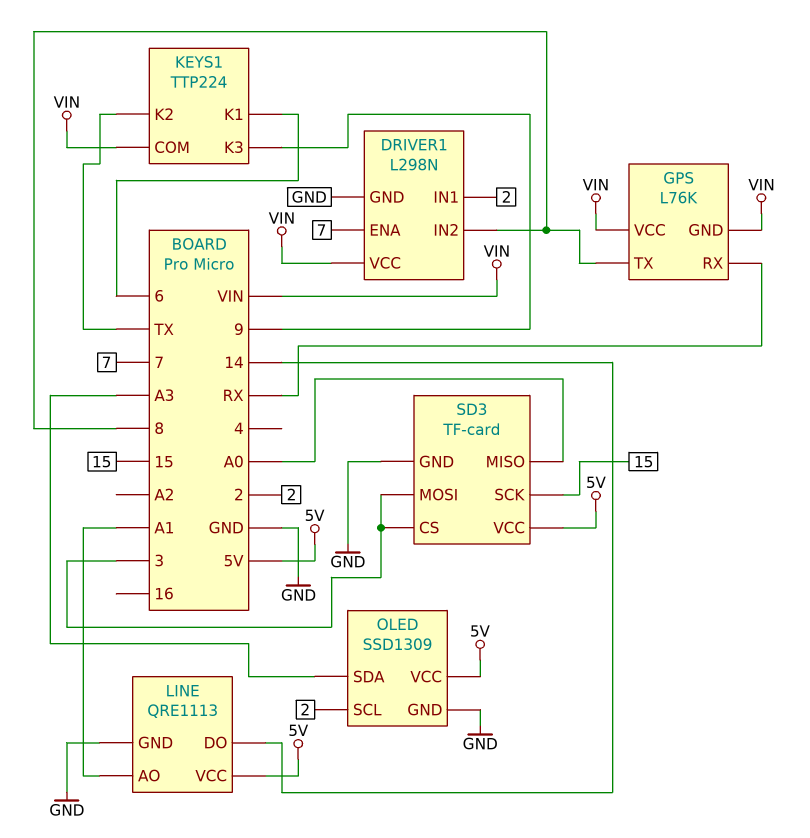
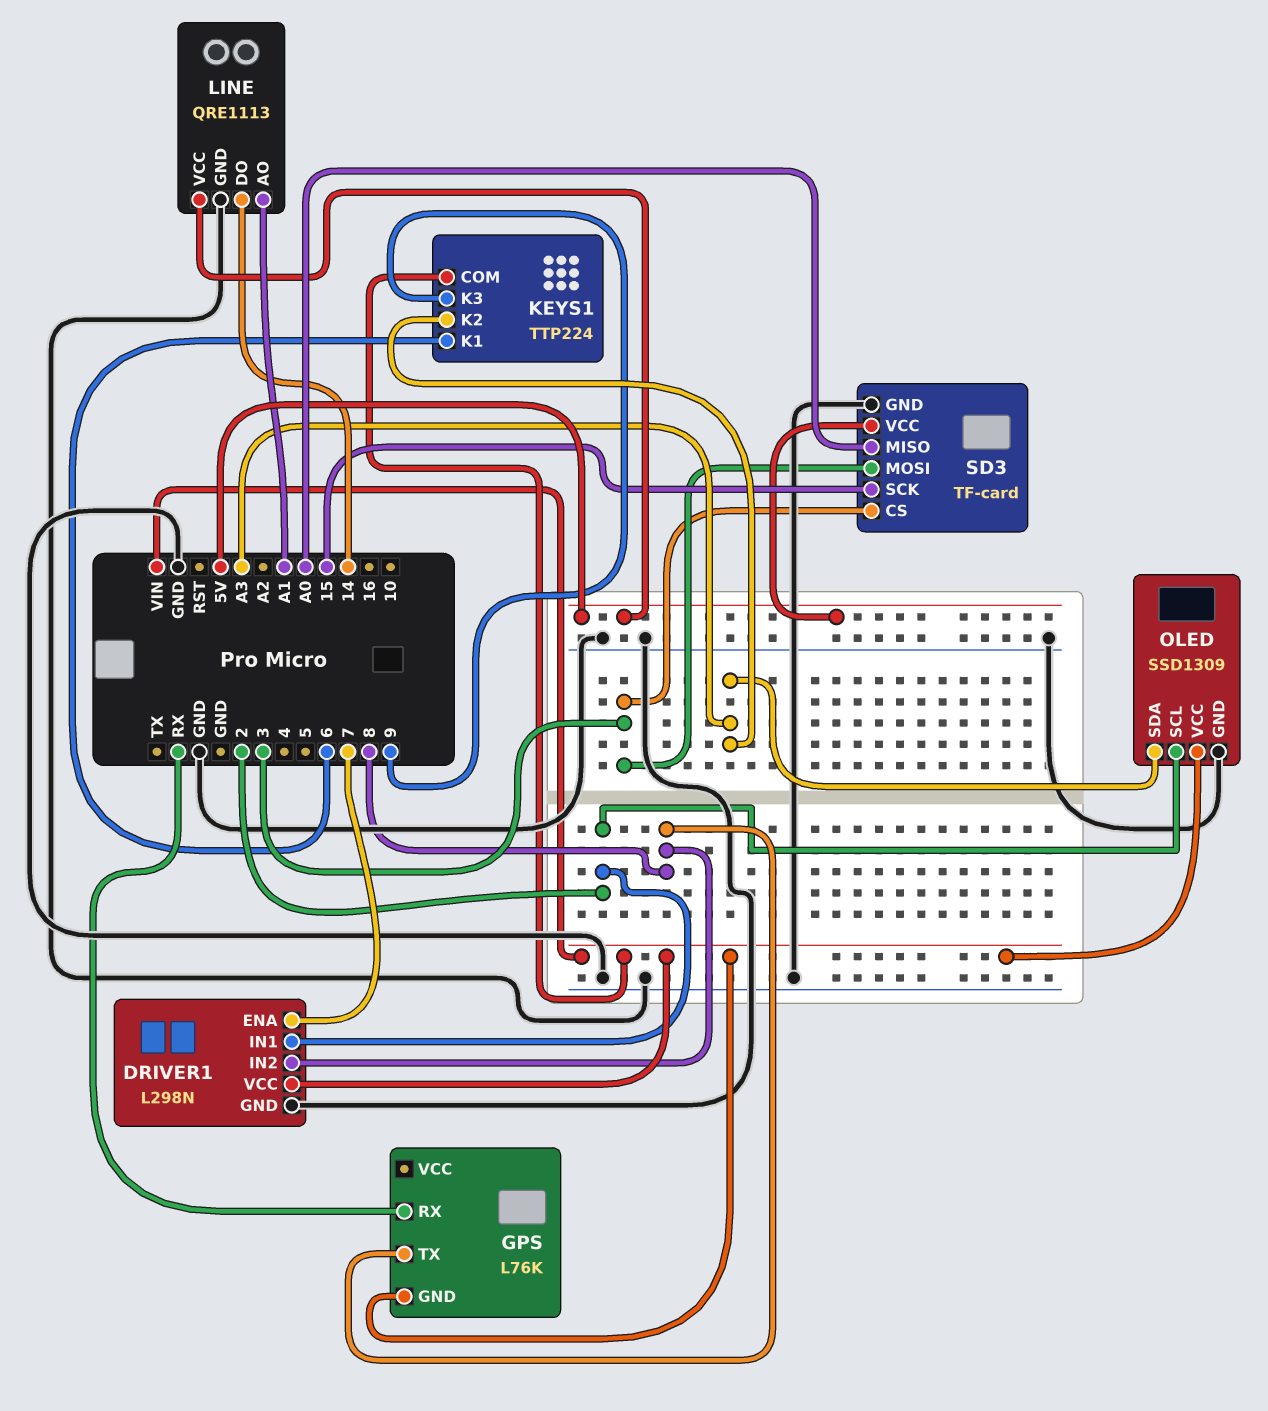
GPS pin VCC: VIN -> none
KEYS1 pin K2: TX -> A3
OLED pin VCC: 5V -> VIN

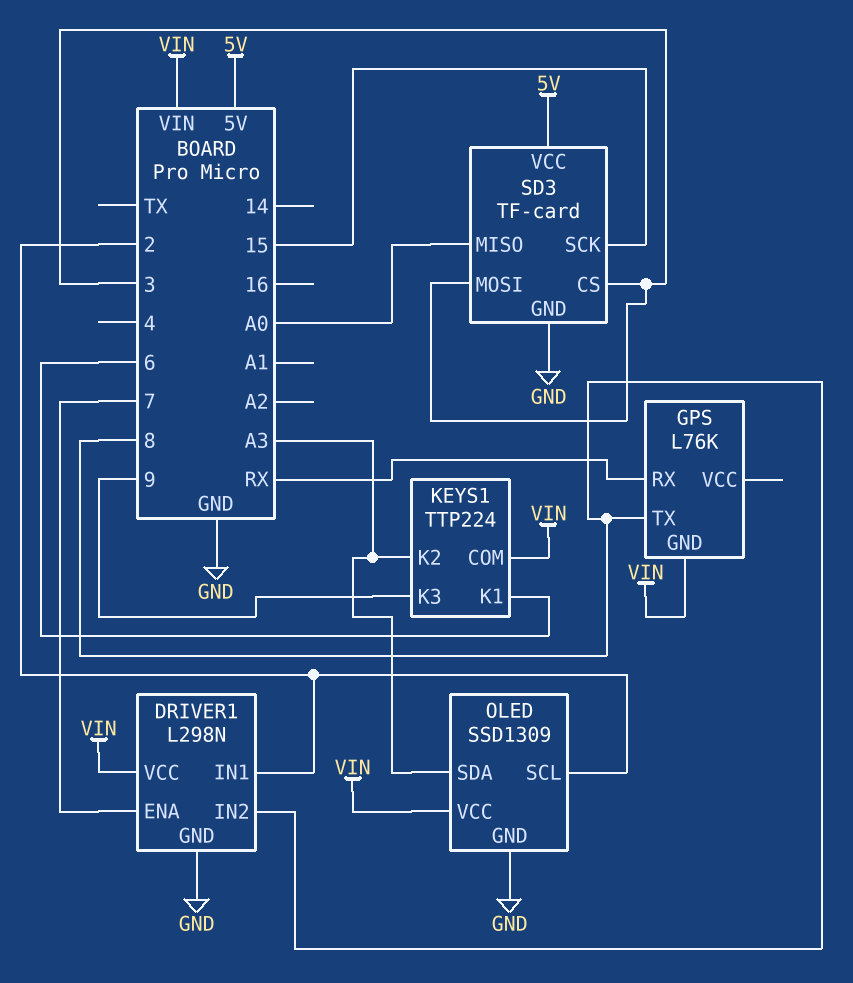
LINE: QRE1113 -> none
LINE pin AO: A1 -> none
LINE pin DO: 14 -> none
LINE pin GND: GND -> none
LINE pin VCC: 5V -> none

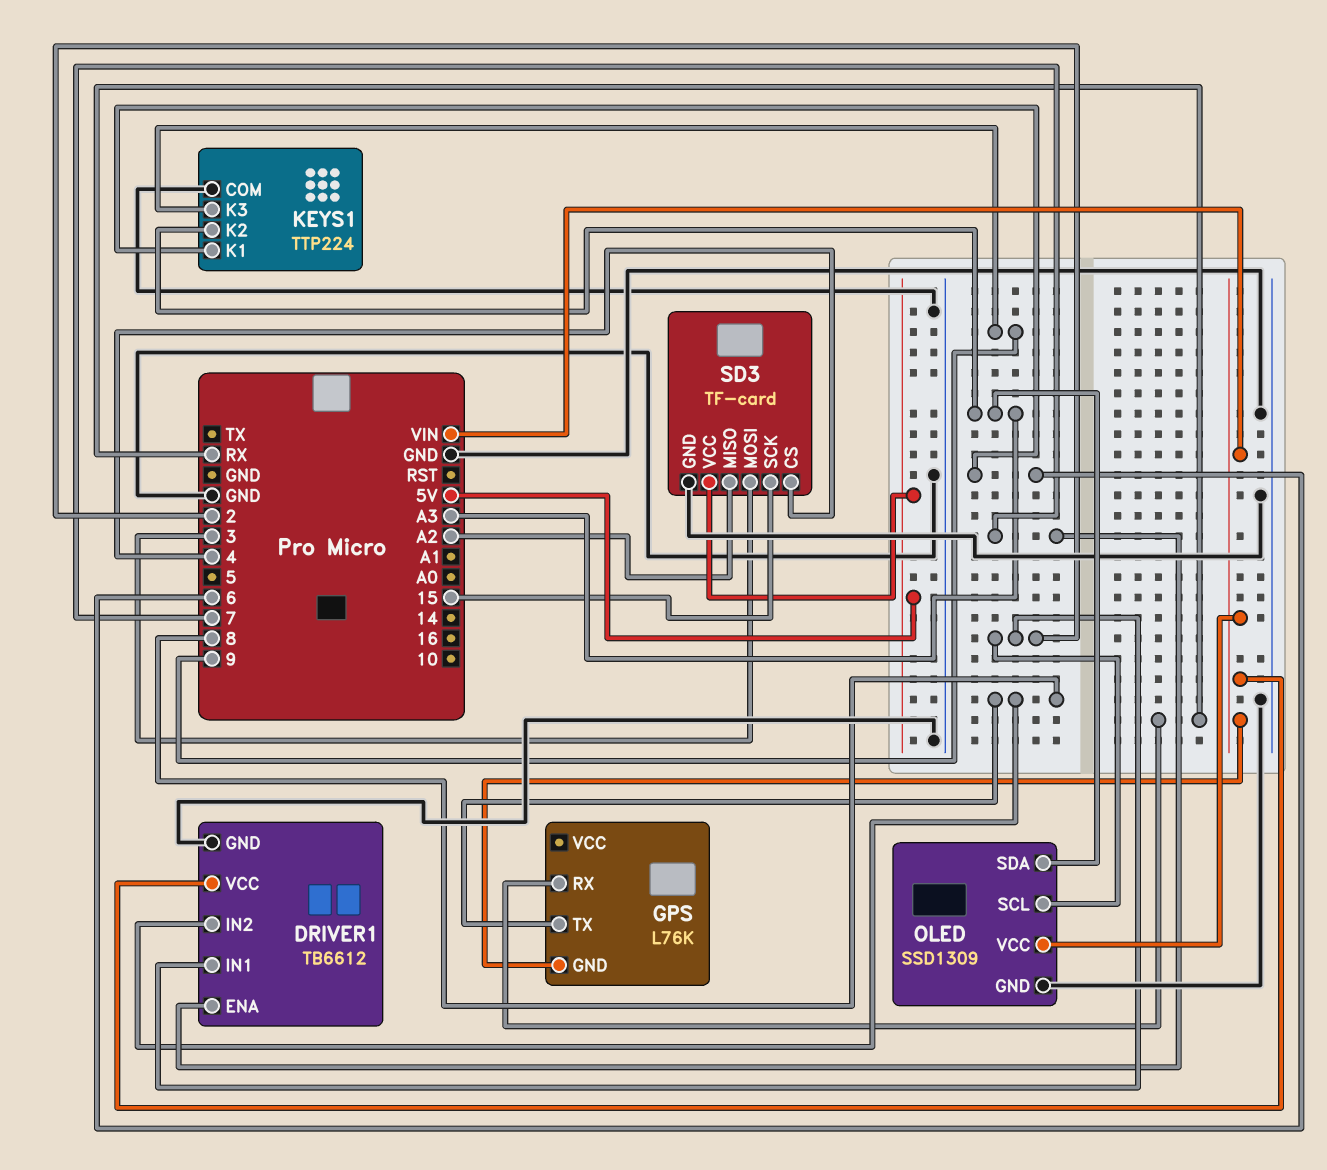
DRIVER1: L298N -> TB6612
KEYS1 pin COM: VIN -> GND
SD3 pin CS: 3 -> 4
SD3 pin MISO: A0 -> A2

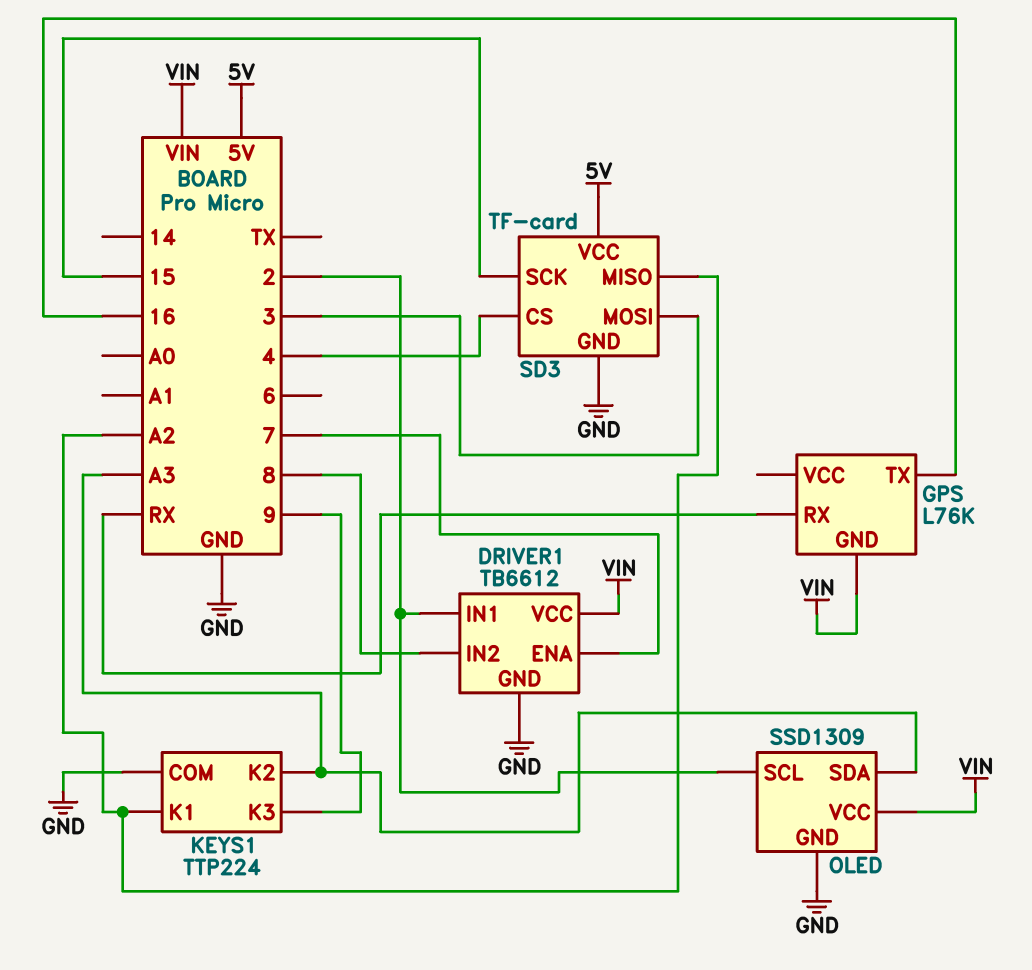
GPS pin TX: 8 -> 16
KEYS1 pin K1: 6 -> A2

